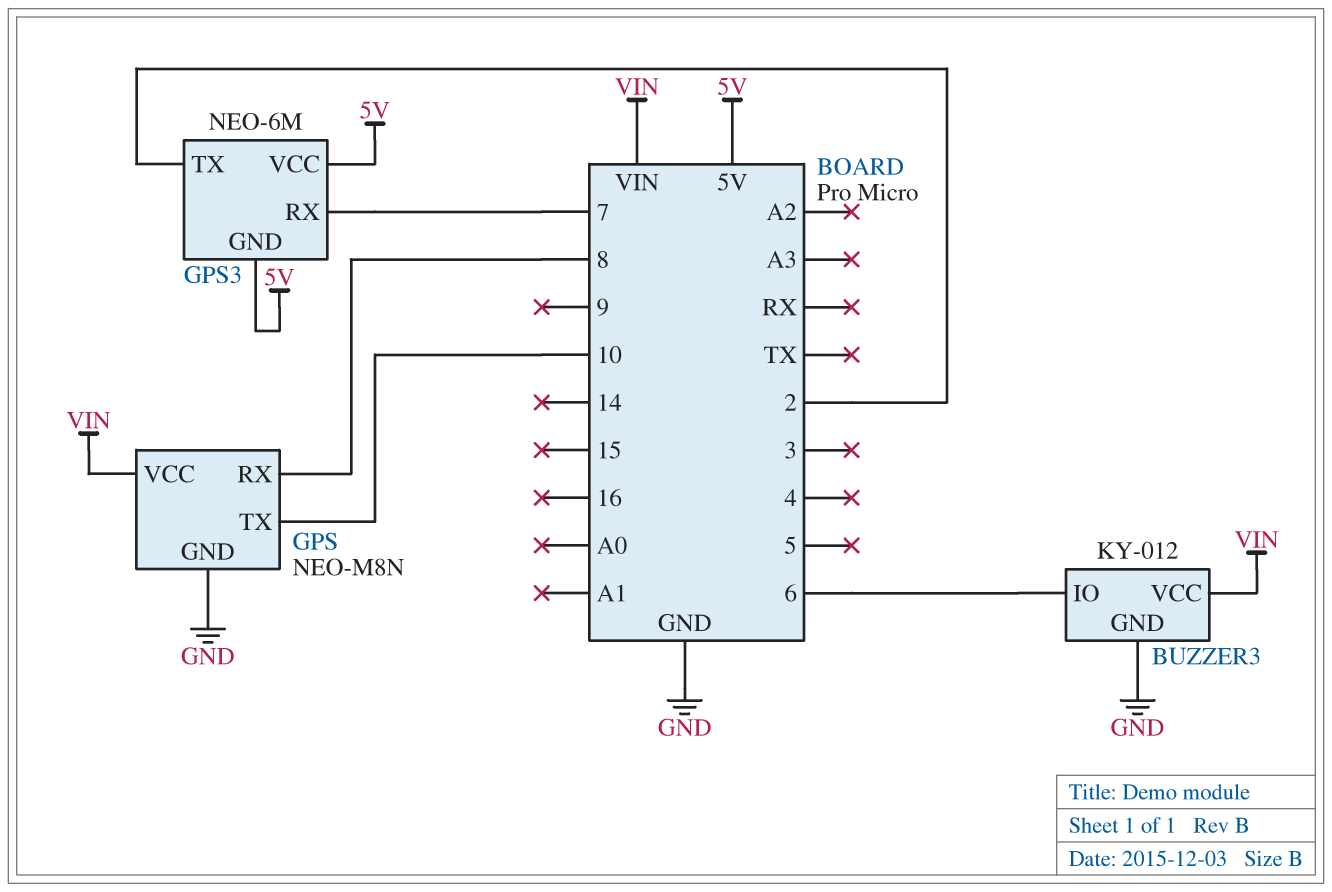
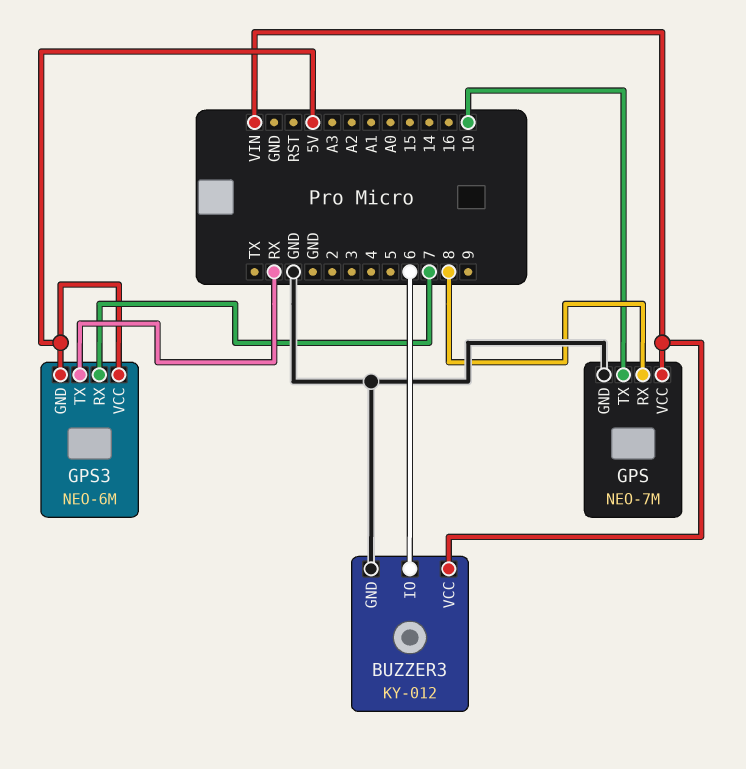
GPS: NEO-M8N -> NEO-7M
GPS3 pin TX: 2 -> RX

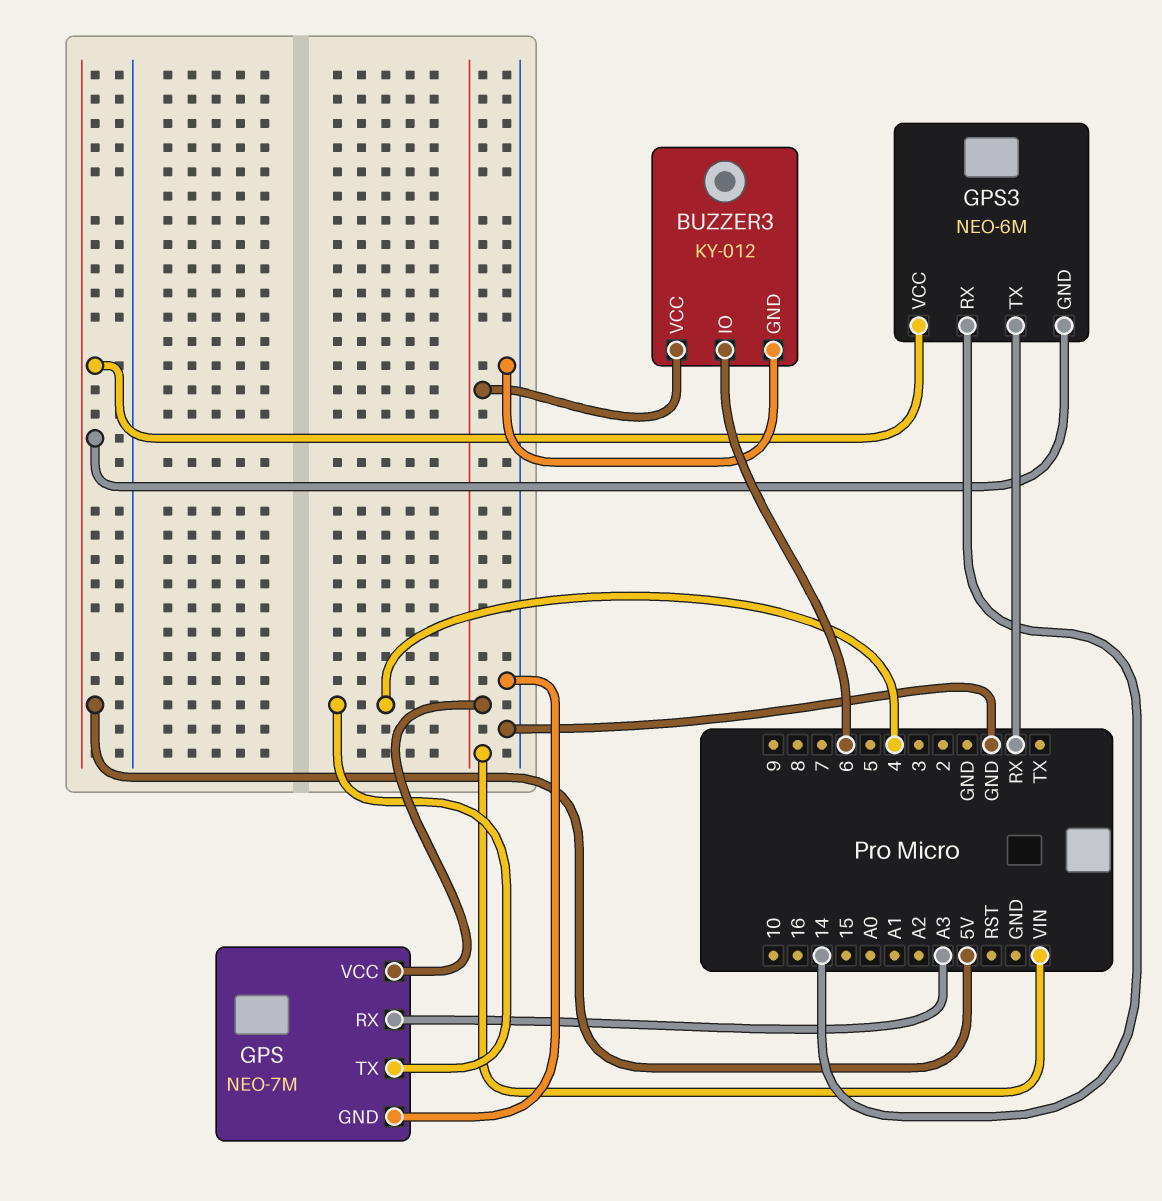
GPS pin RX: 8 -> A3
GPS pin TX: 10 -> 4
GPS3 pin RX: 7 -> 14

